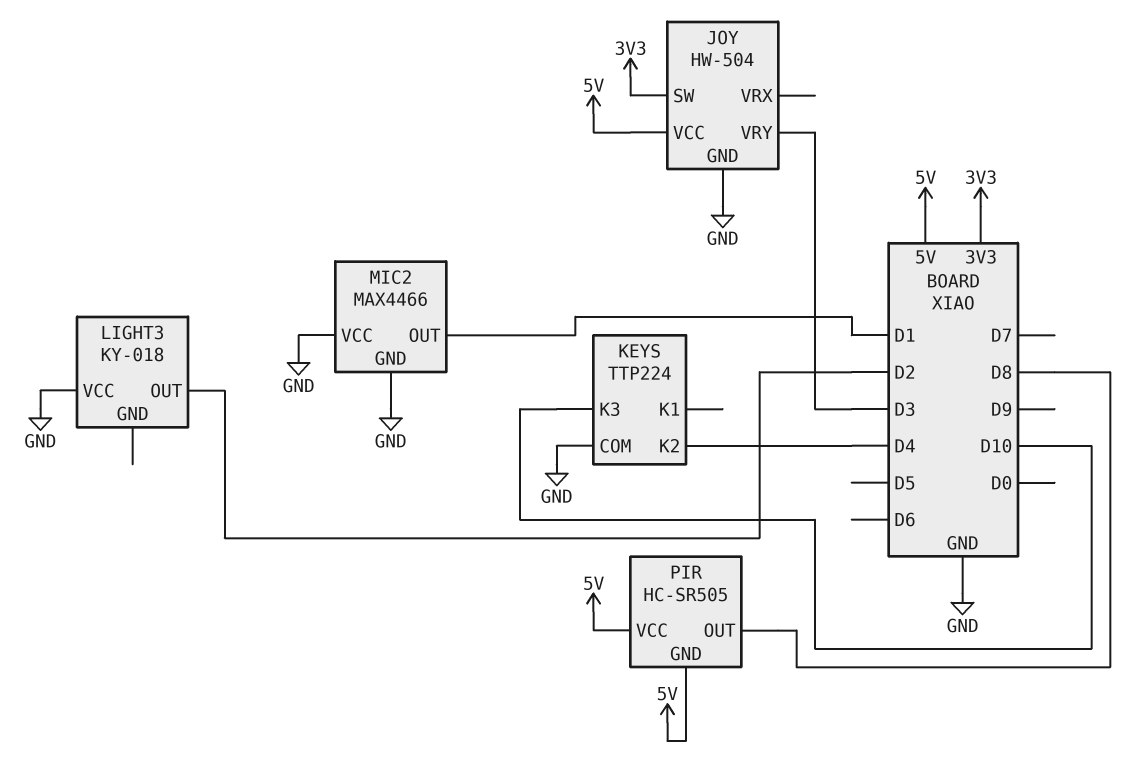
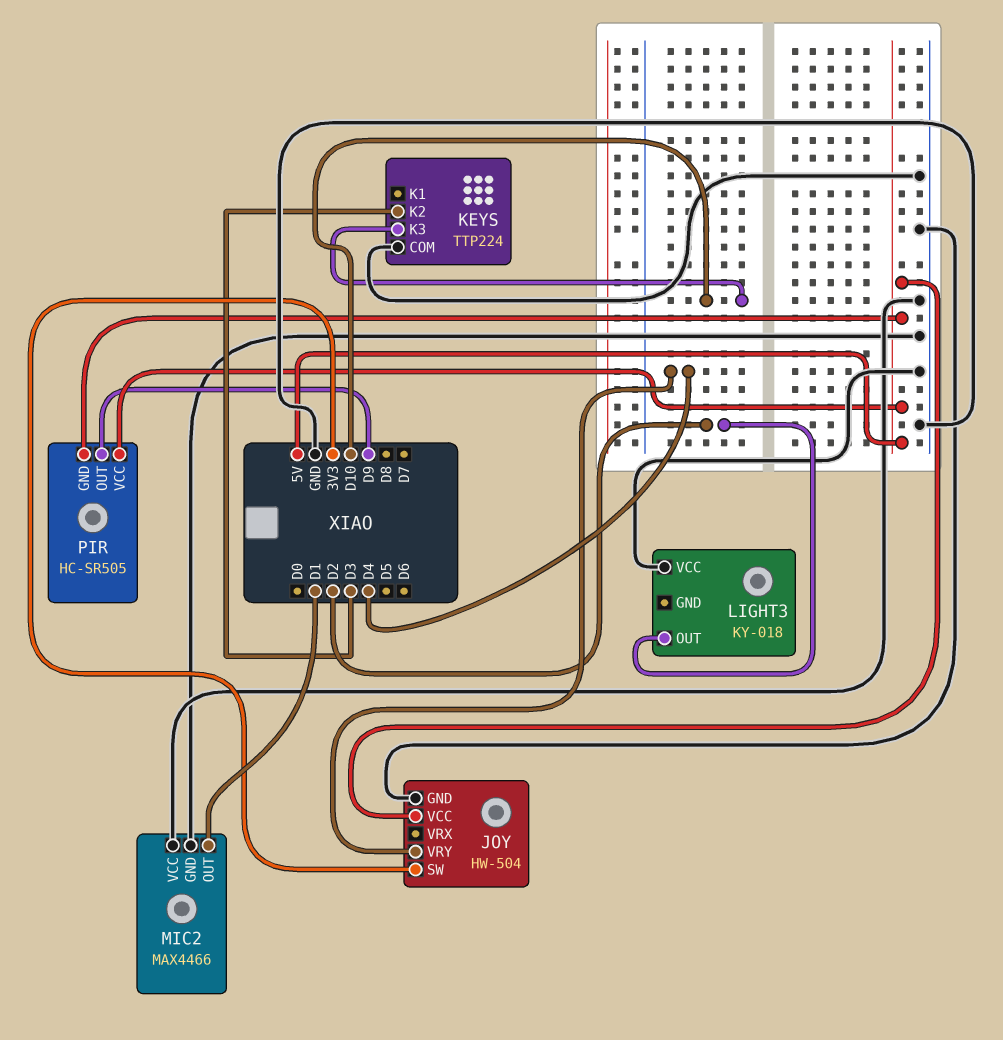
JOY pin VRY: D3 -> D4
KEYS pin K2: D4 -> D3
PIR pin OUT: D8 -> D9

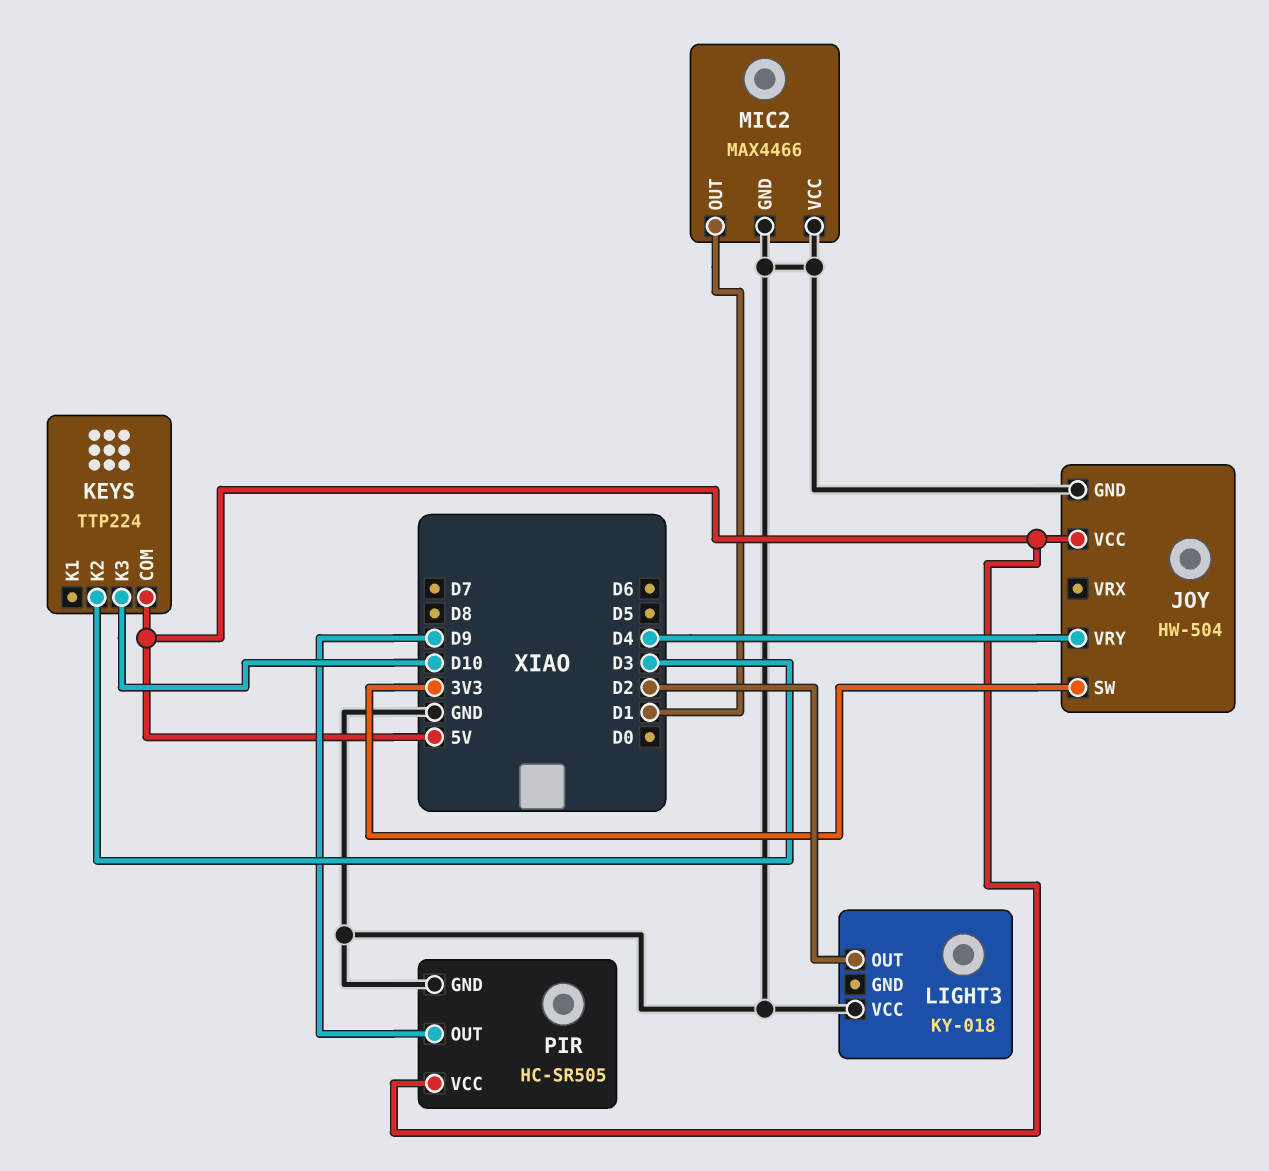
KEYS pin COM: GND -> 5V
PIR pin GND: 5V -> GND

